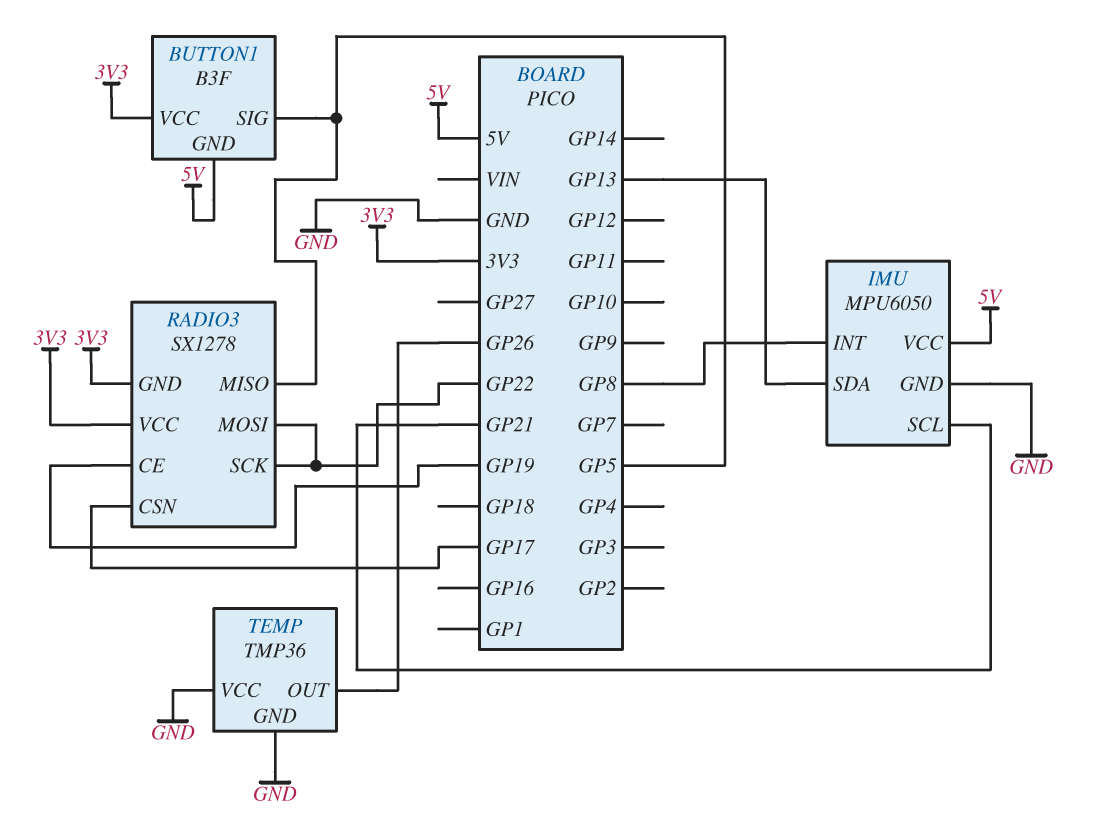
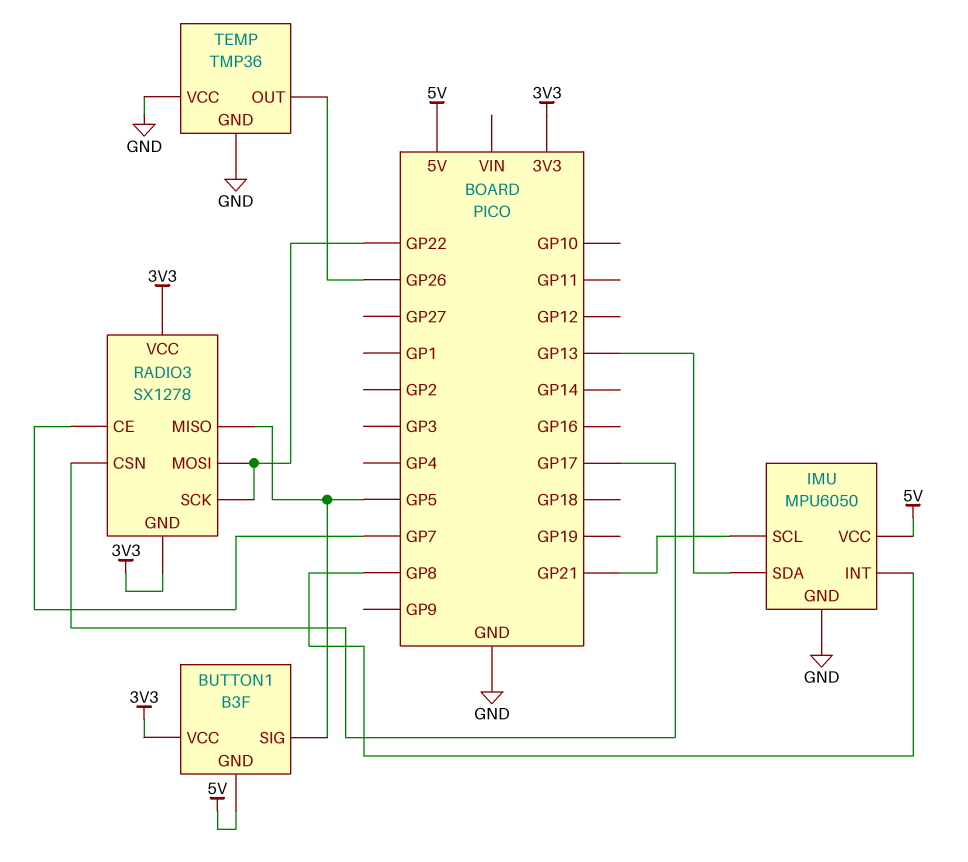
RADIO3 pin CE: GP19 -> GP7

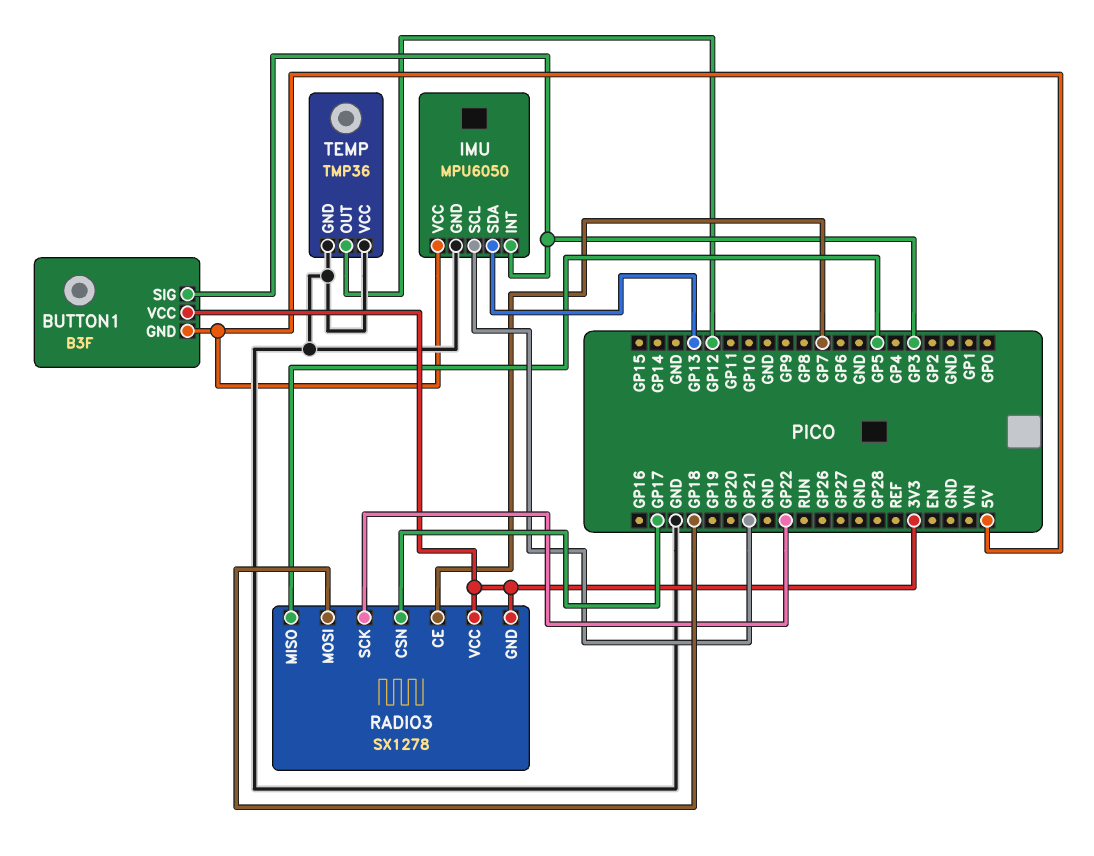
BUTTON1 pin SIG: GP5 -> GP3
IMU pin INT: GP8 -> GP3
RADIO3 pin MOSI: GP22 -> GP18
TEMP pin OUT: GP26 -> GP12

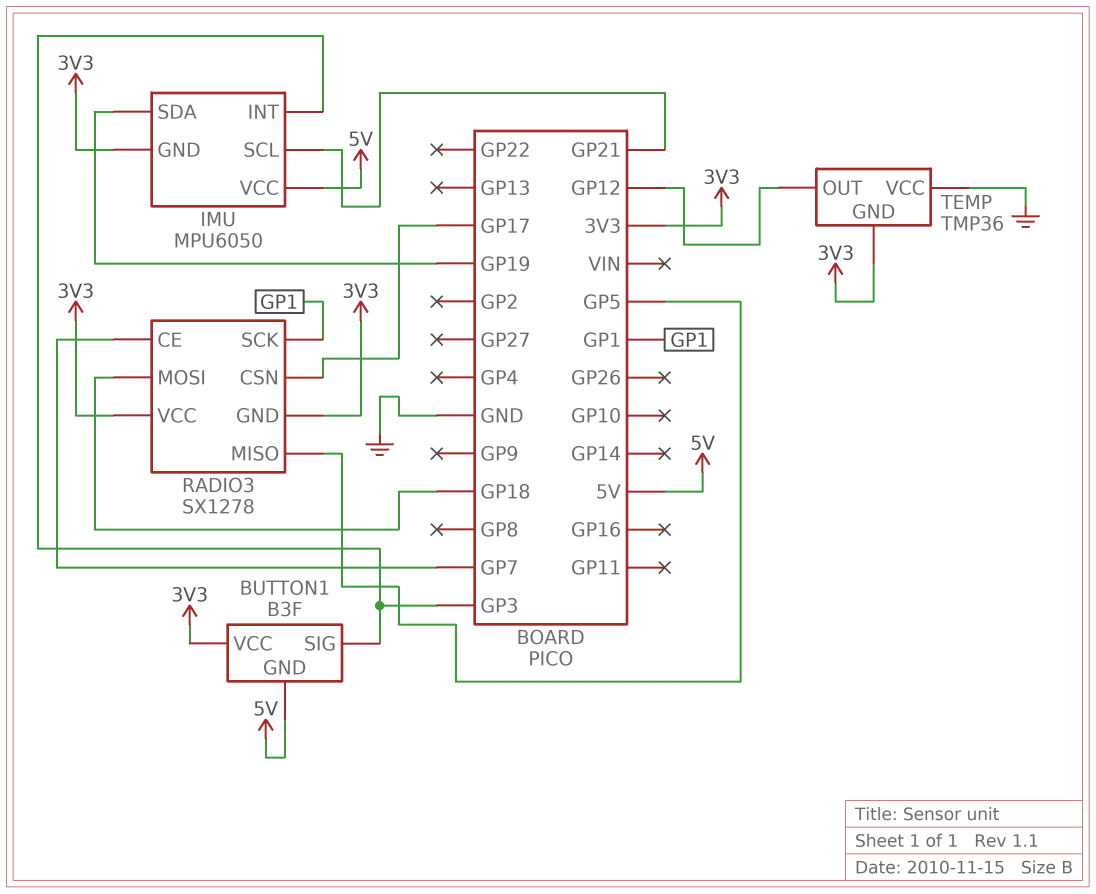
IMU pin GND: GND -> 3V3
IMU pin SDA: GP13 -> GP19
RADIO3 pin SCK: GP22 -> GP1
TEMP pin GND: GND -> 3V3

